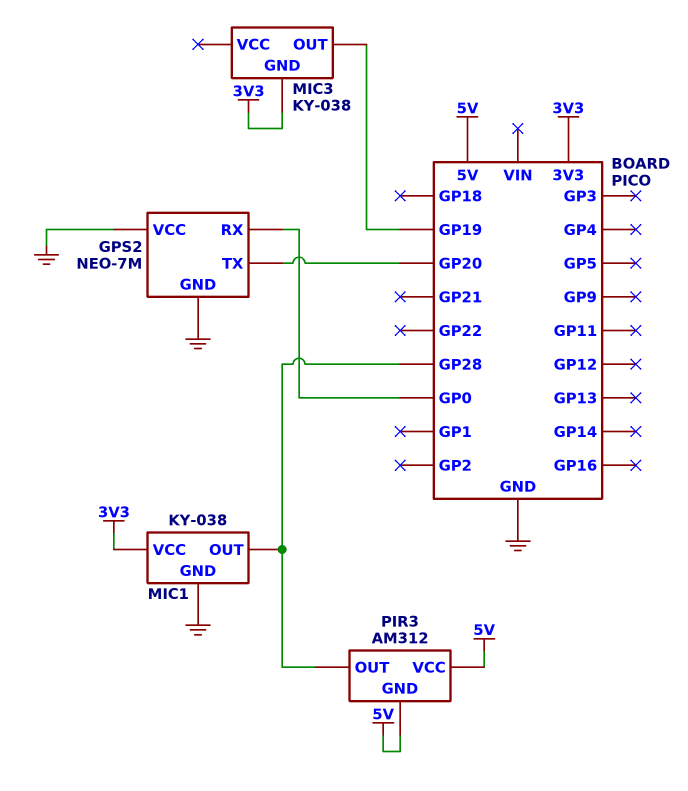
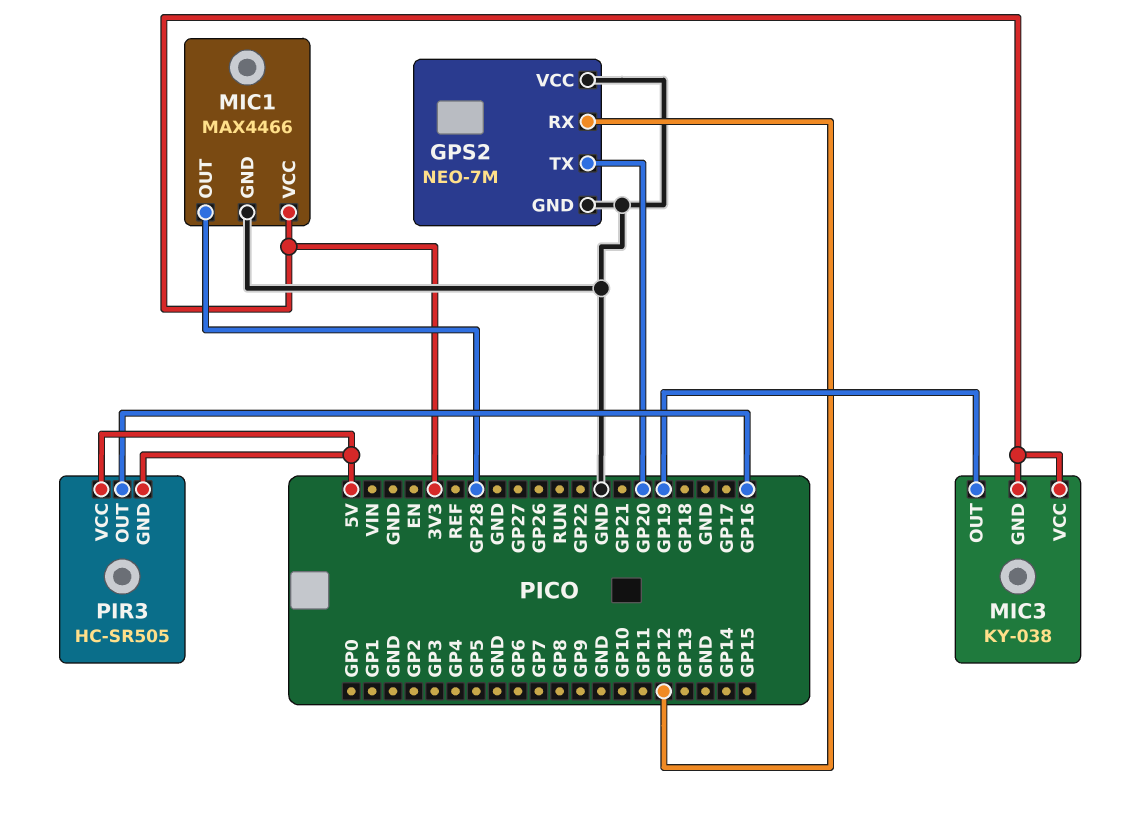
GPS2 pin RX: GP0 -> GP12
MIC1: KY-038 -> MAX4466
MIC3 pin VCC: none -> 3V3
PIR3: AM312 -> HC-SR505
PIR3 pin OUT: GP28 -> GP16

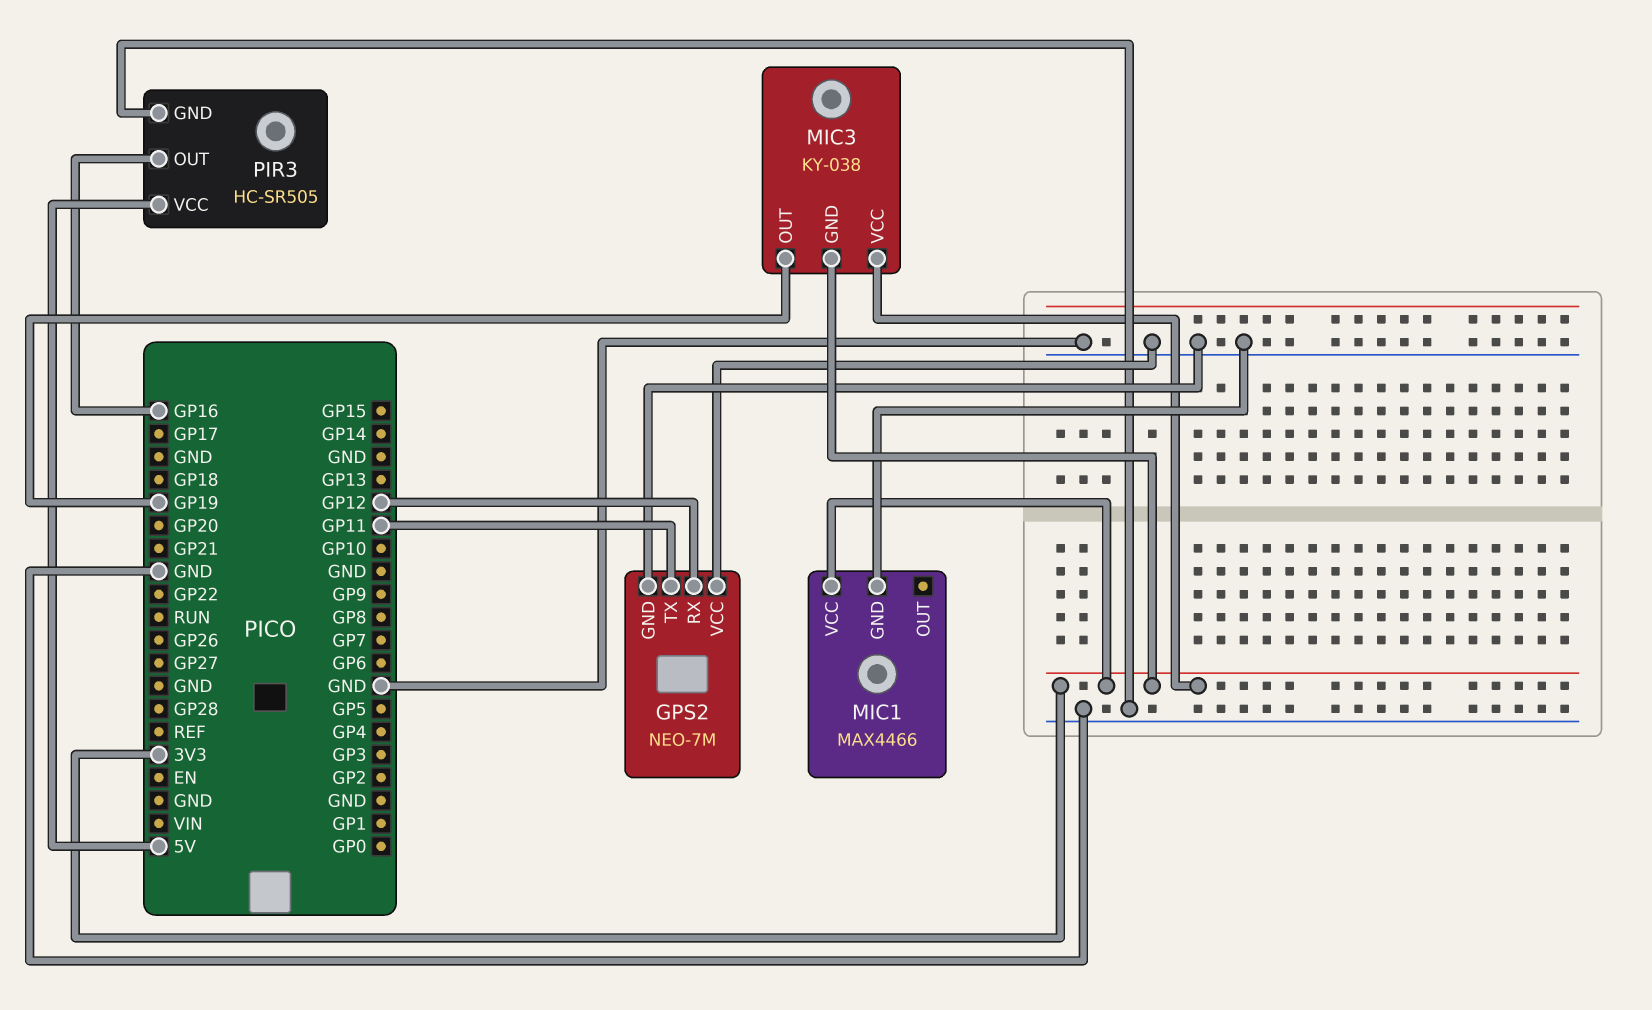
GPS2 pin TX: GP20 -> GP11
MIC1 pin OUT: GP28 -> none
PIR3 pin GND: 5V -> GND

